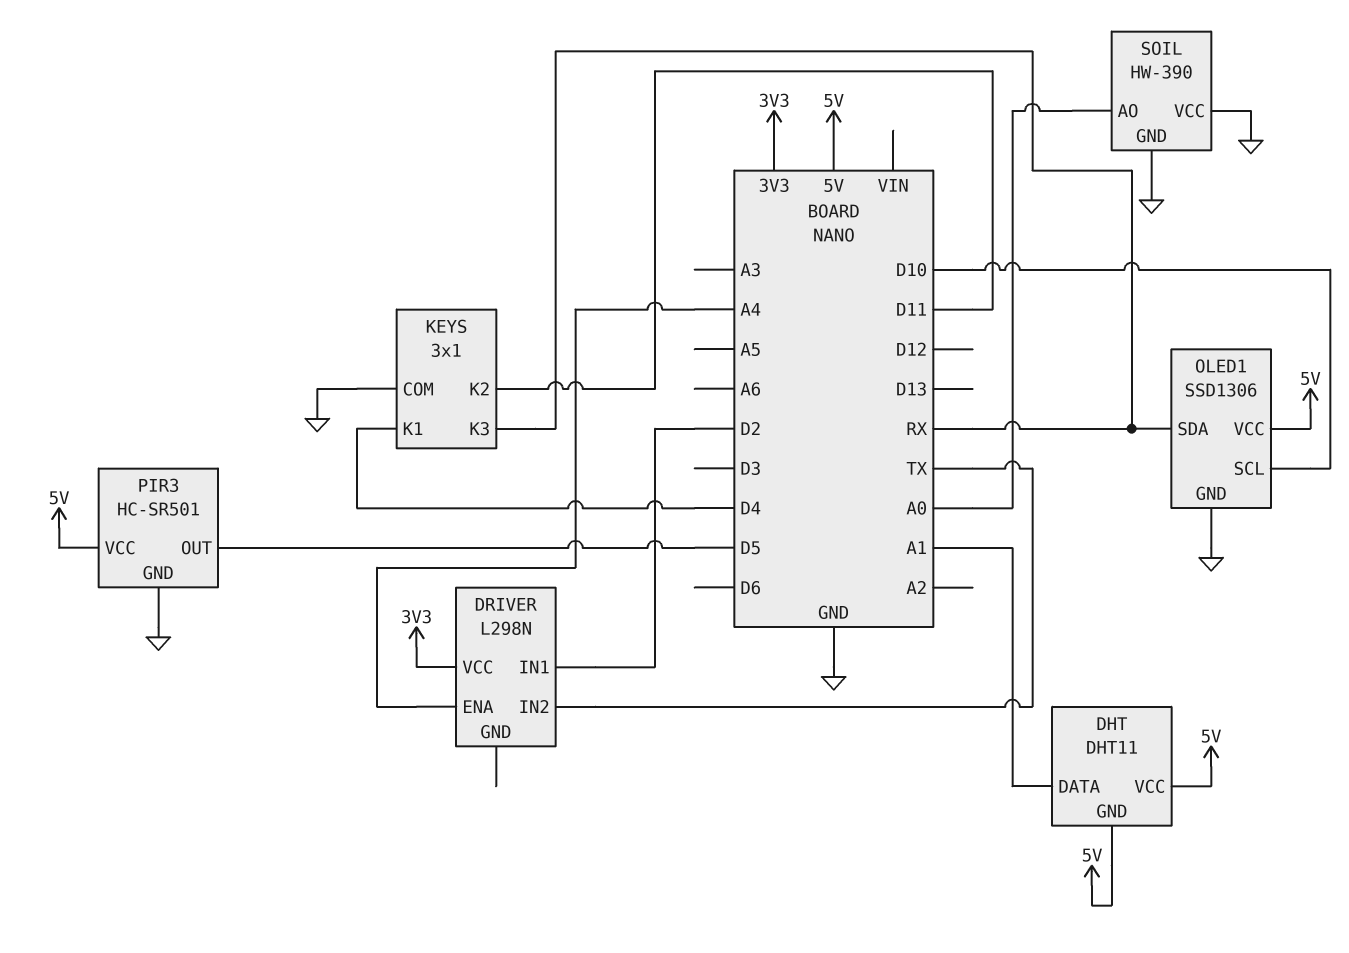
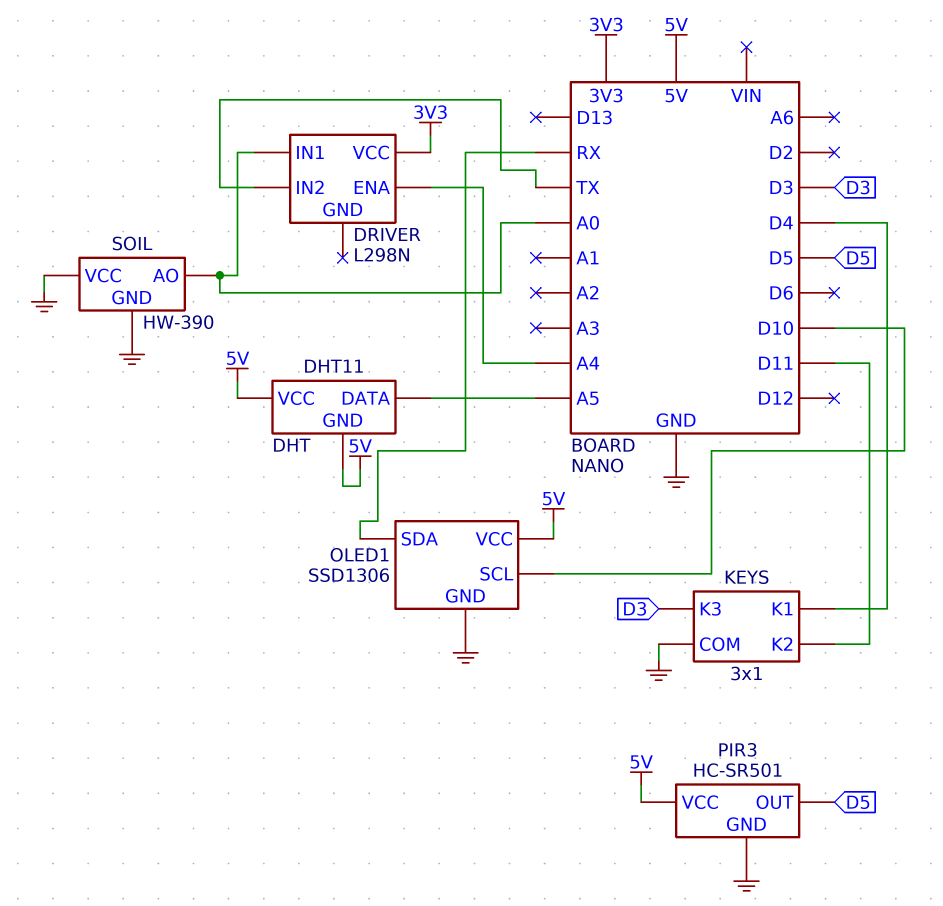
DHT pin DATA: A1 -> A5
DRIVER pin IN1: D2 -> A0
KEYS pin K3: RX -> D3

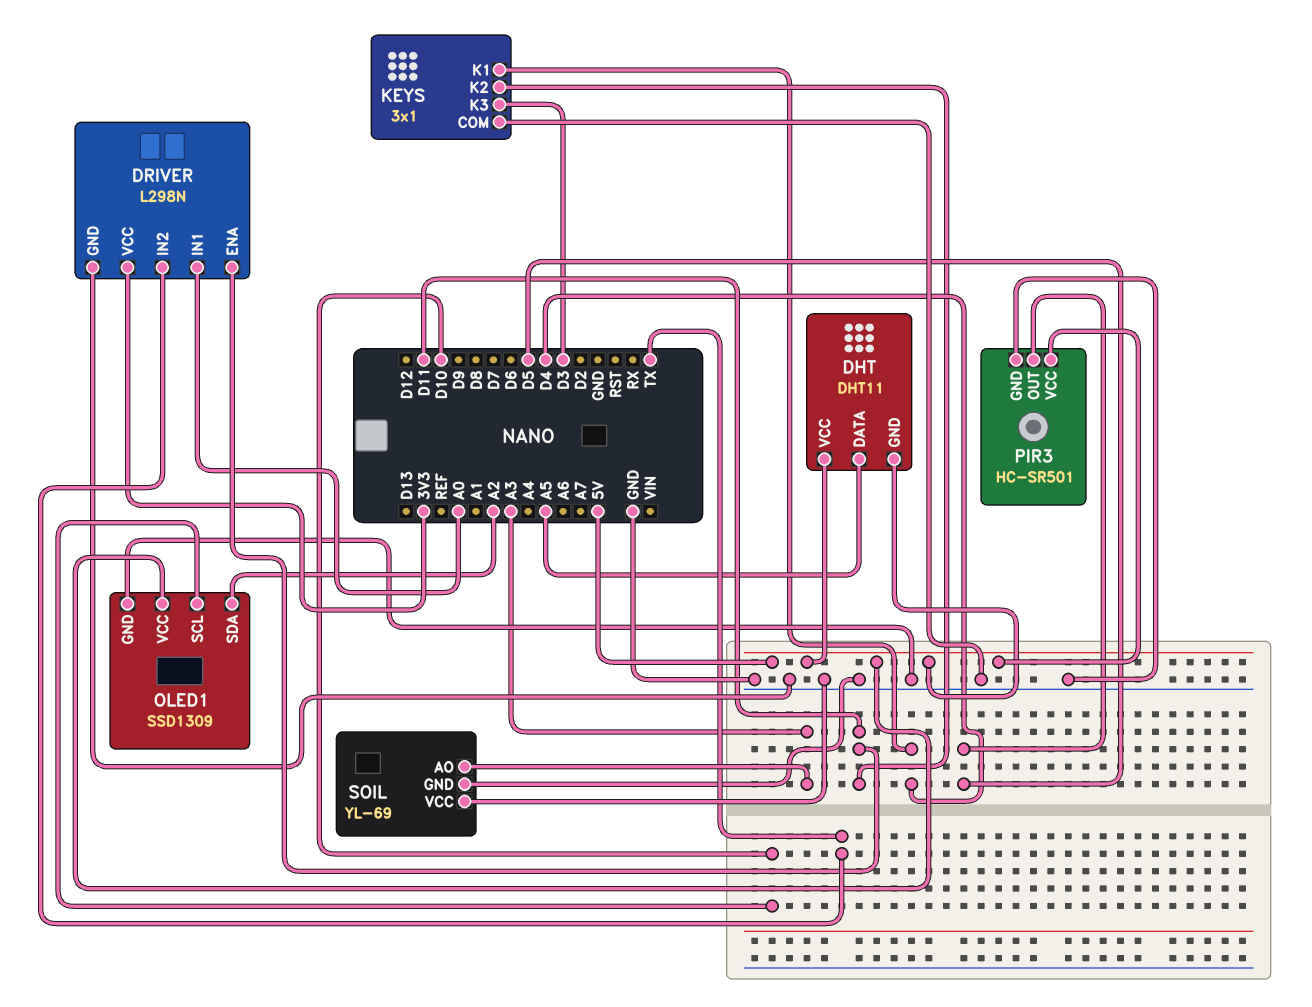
DRIVER pin ENA: A4 -> D11
DRIVER pin GND: none -> GND
OLED1: SSD1306 -> SSD1309
OLED1 pin SDA: RX -> A2
SOIL: HW-390 -> YL-69
SOIL pin AO: A0 -> A3

